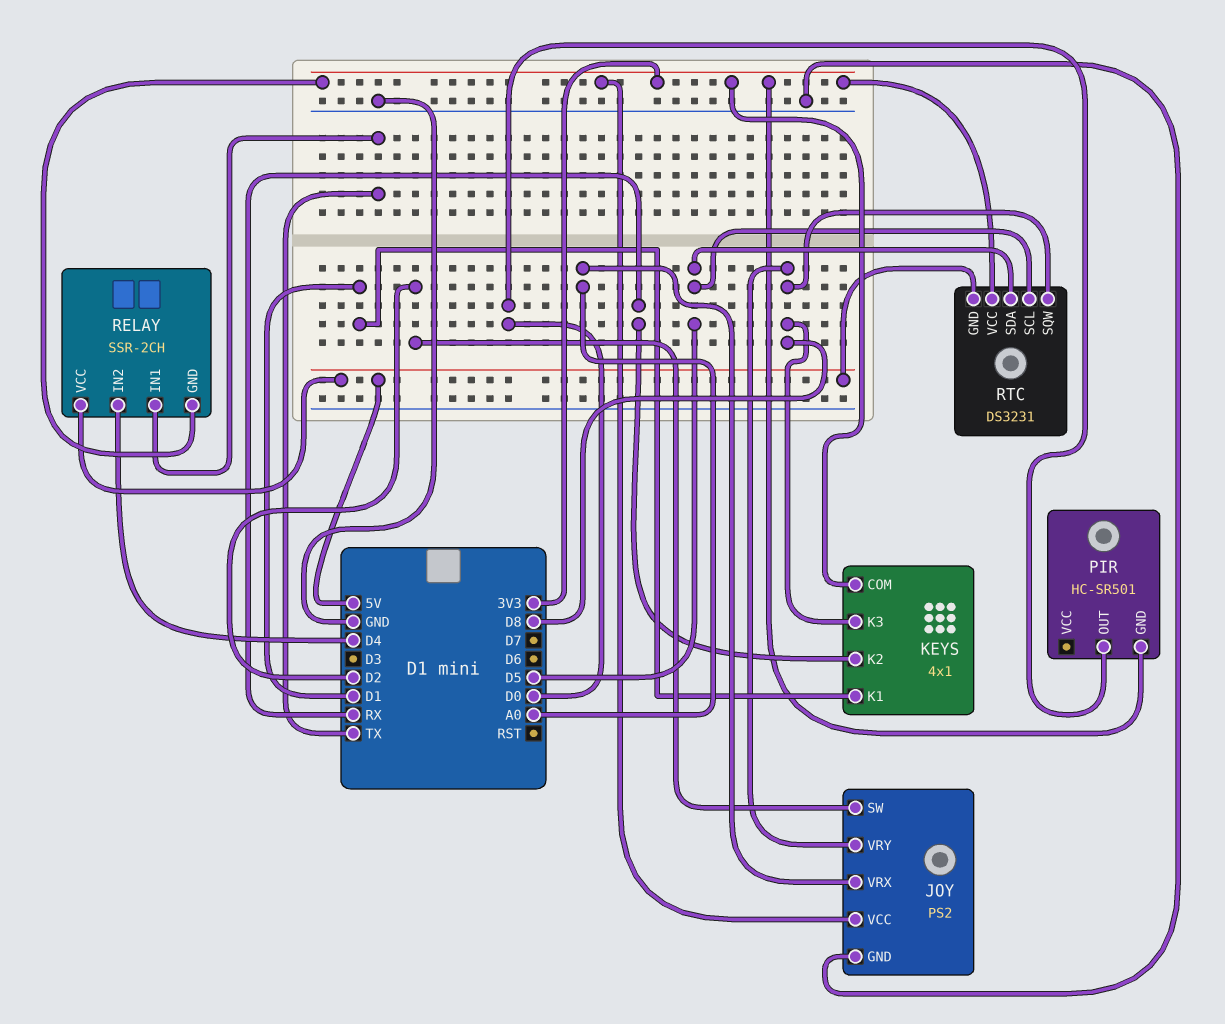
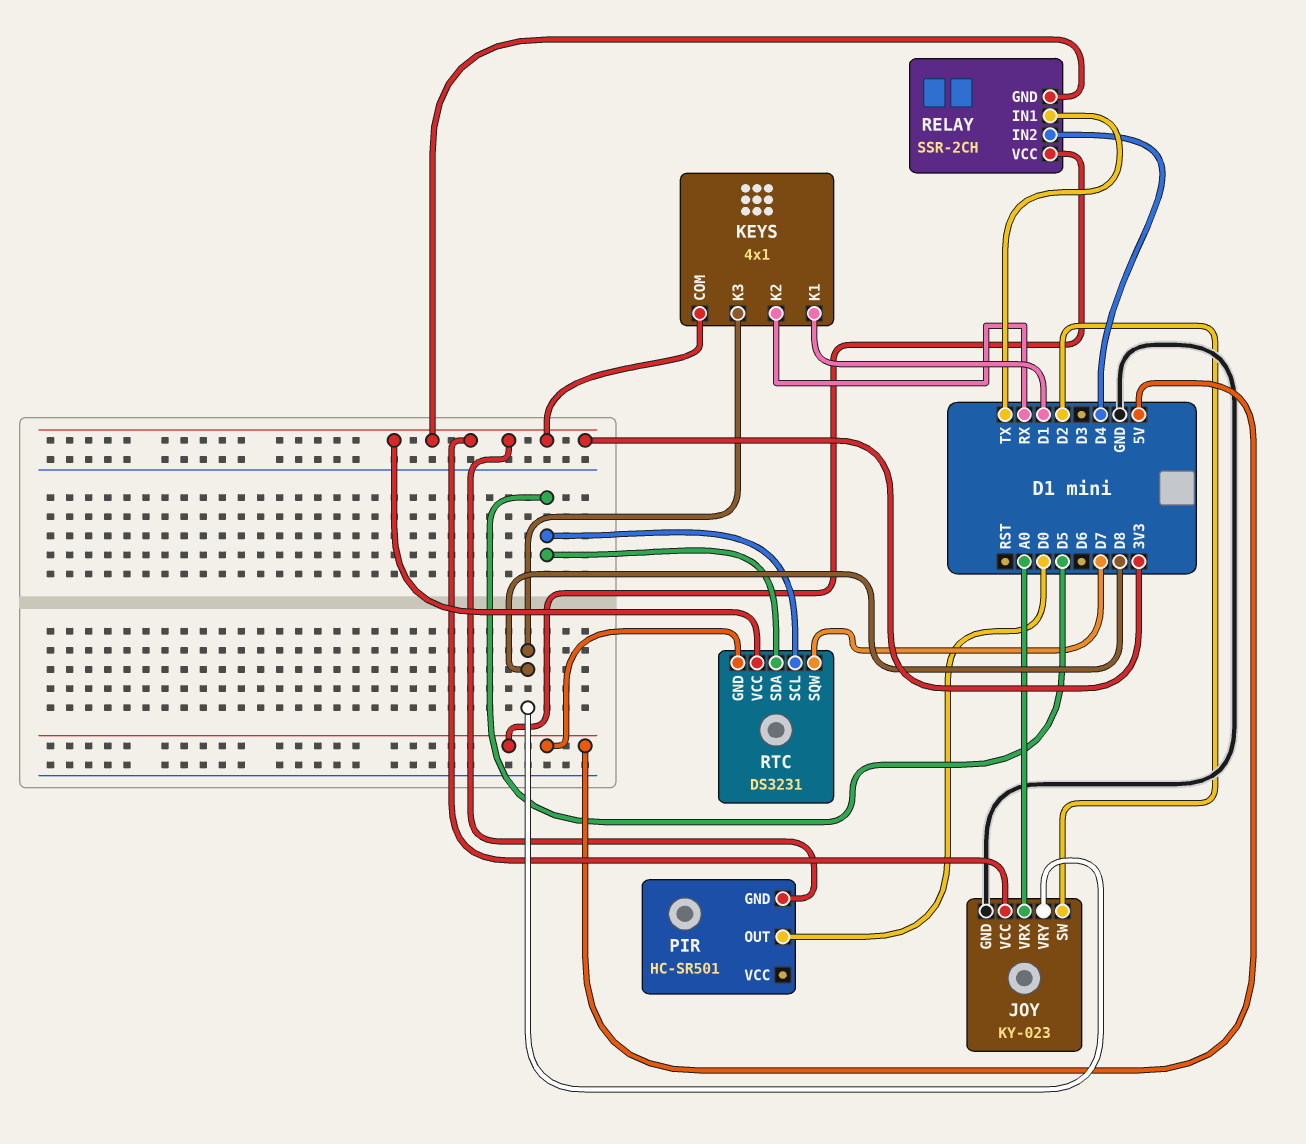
JOY: PS2 -> KY-023
RTC pin SQW: D8 -> D7

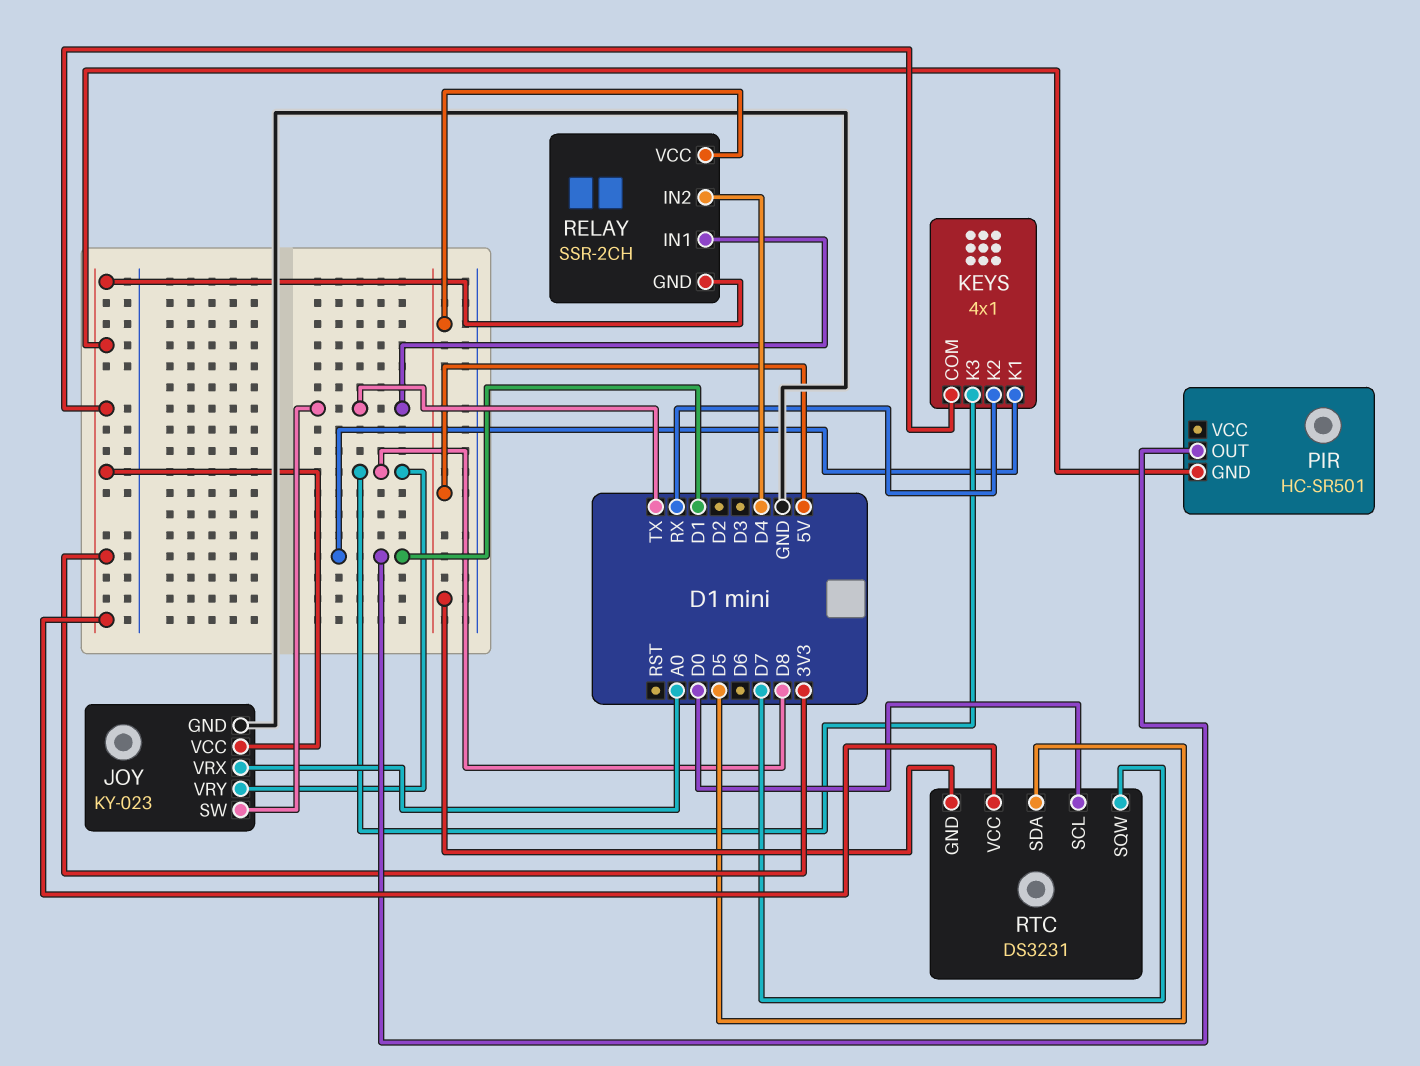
JOY pin SW: D2 -> TX
PIR pin OUT: D0 -> D1
RTC pin SCL: D5 -> D0

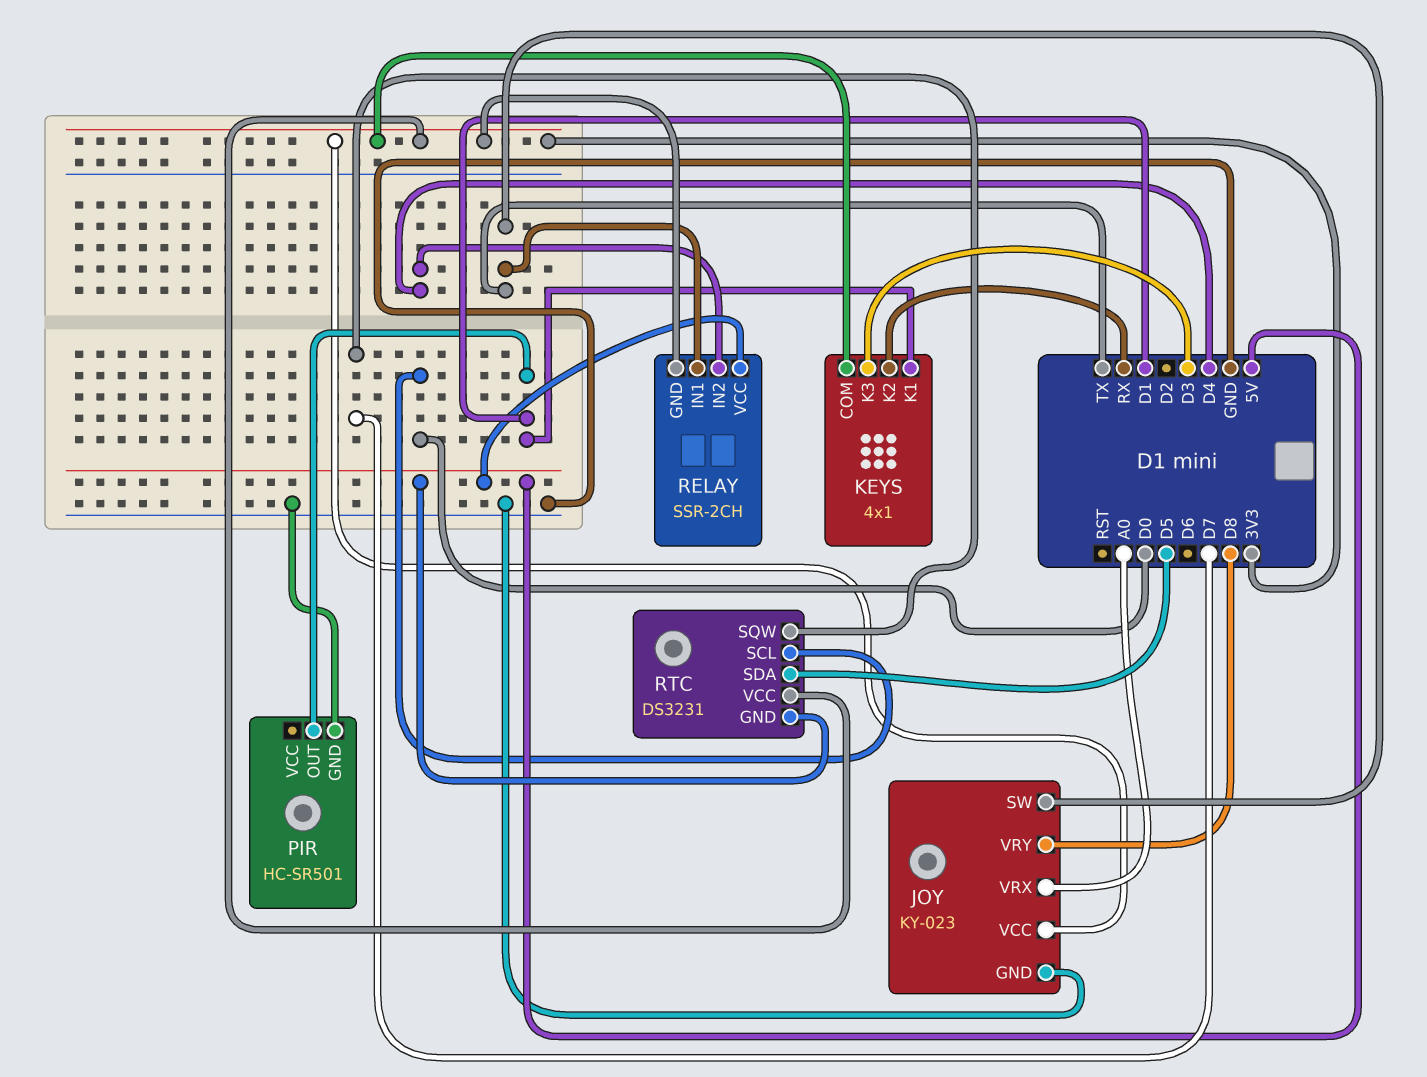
KEYS pin K3: D8 -> D3
PIR pin GND: 3V3 -> GND

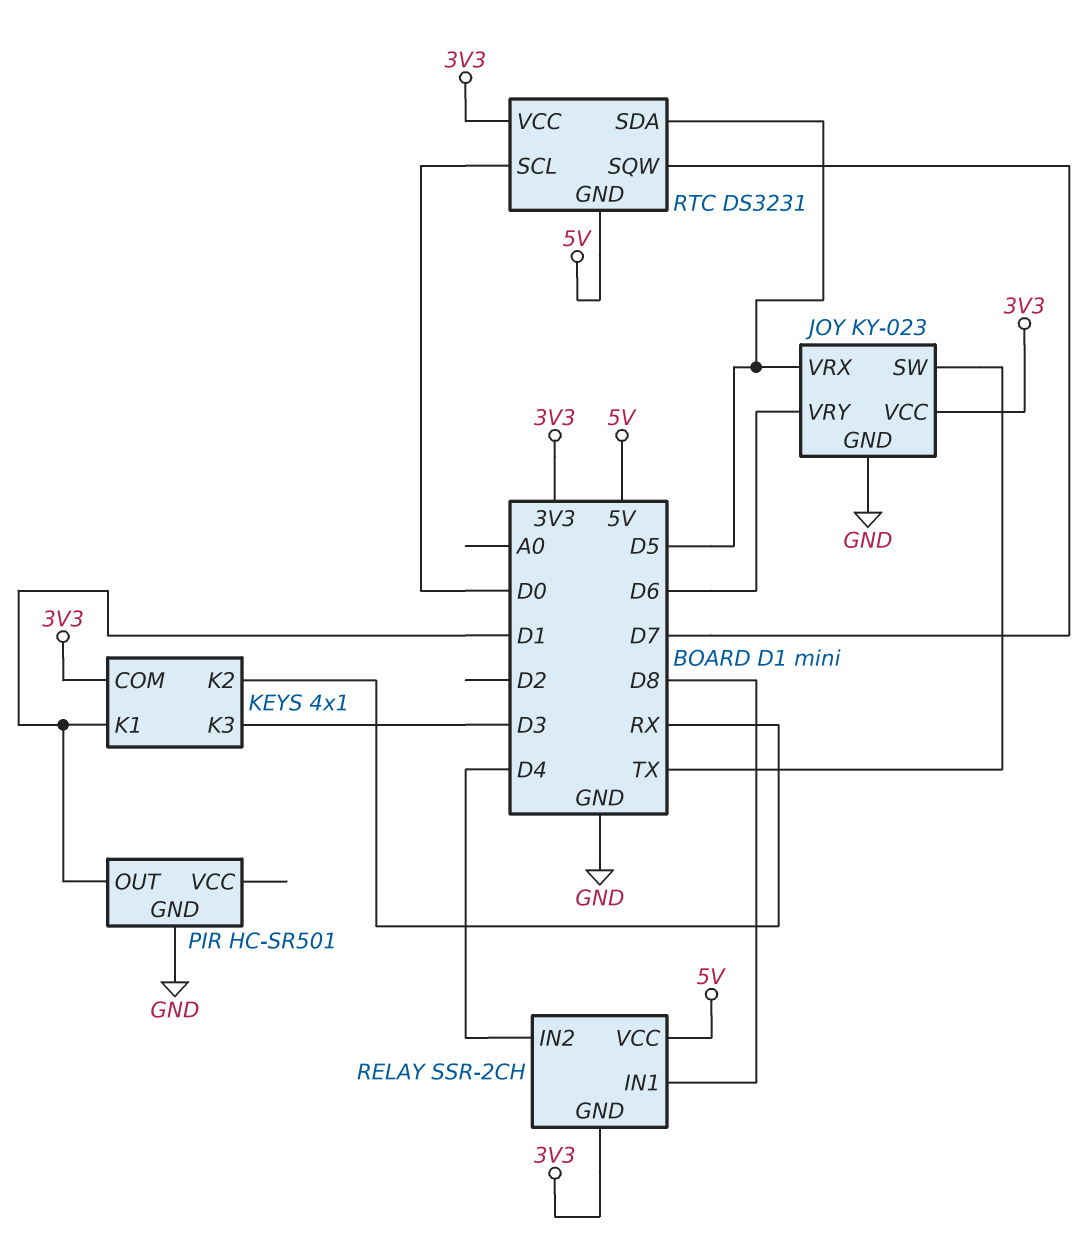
JOY pin VRX: A0 -> D5
JOY pin VRY: D8 -> D6
RELAY pin IN1: TX -> D8

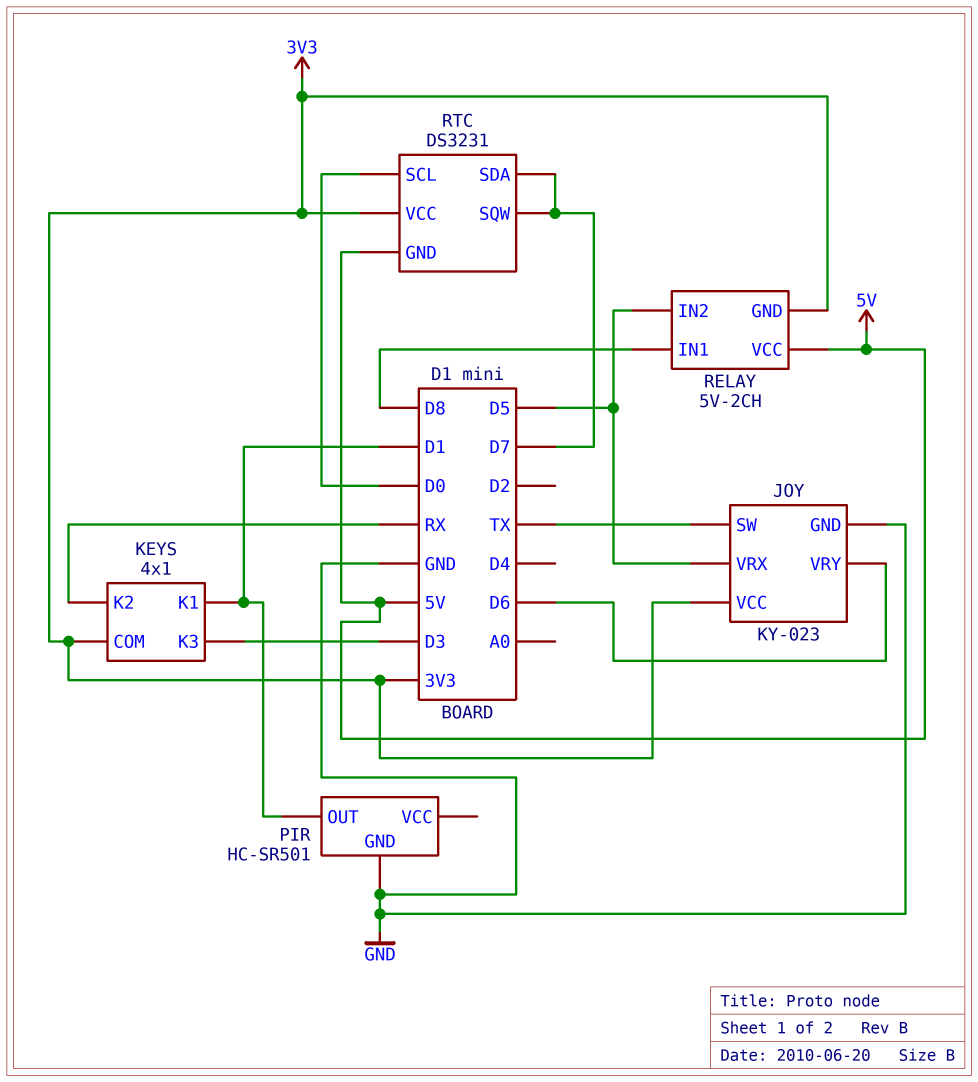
RELAY: SSR-2CH -> 5V-2CH
RELAY pin IN2: D4 -> D5
RTC pin SDA: D5 -> D7

